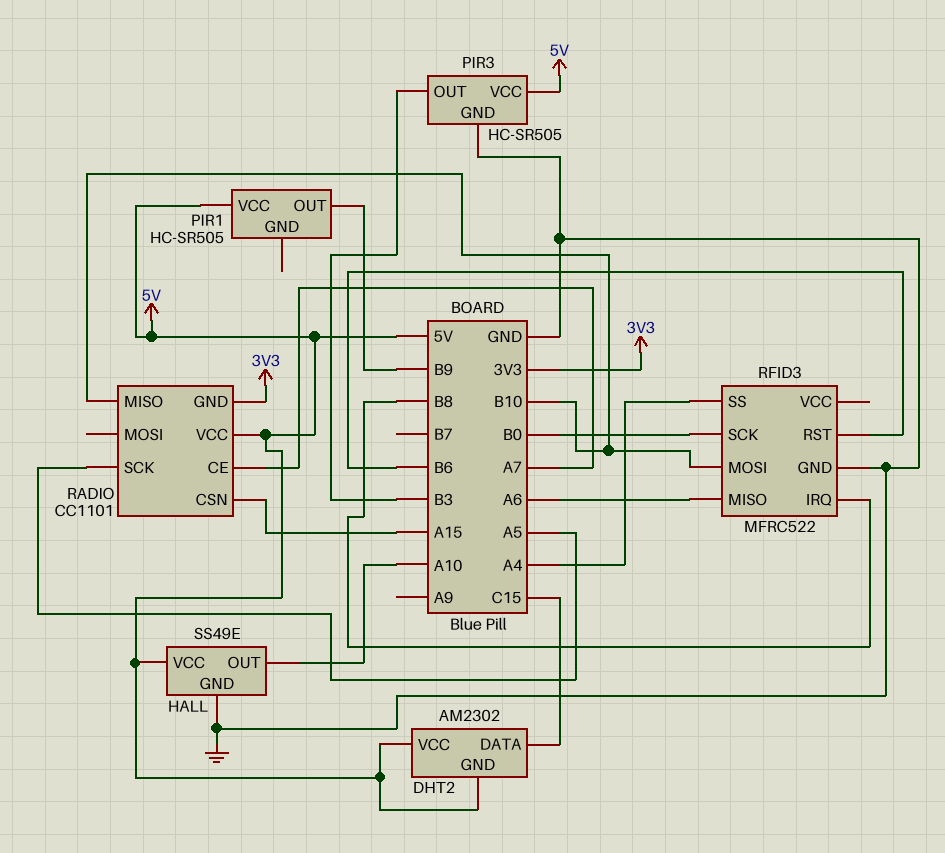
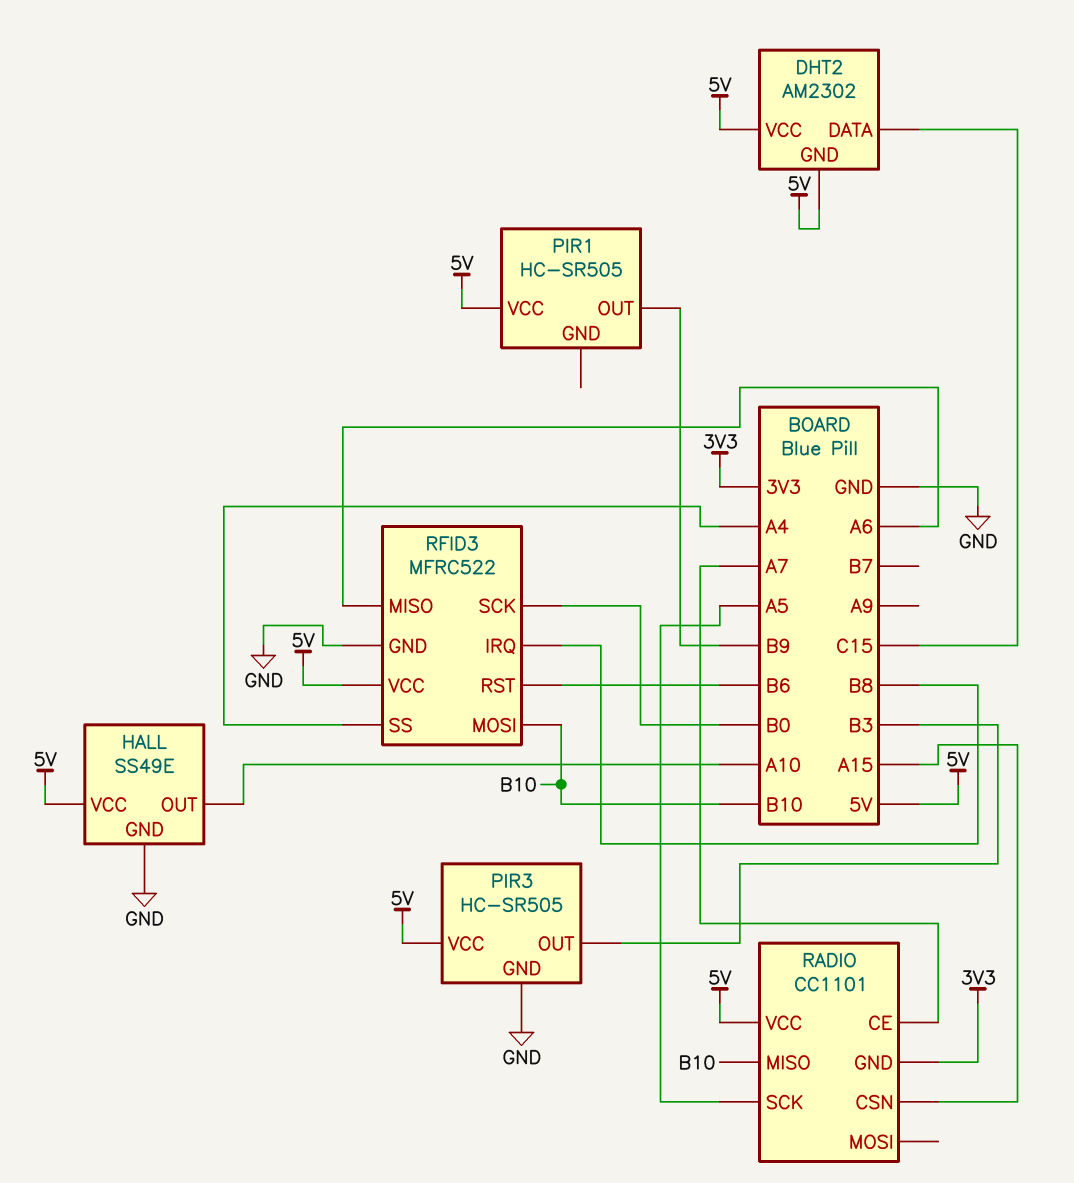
RFID3 pin VCC: none -> 5V

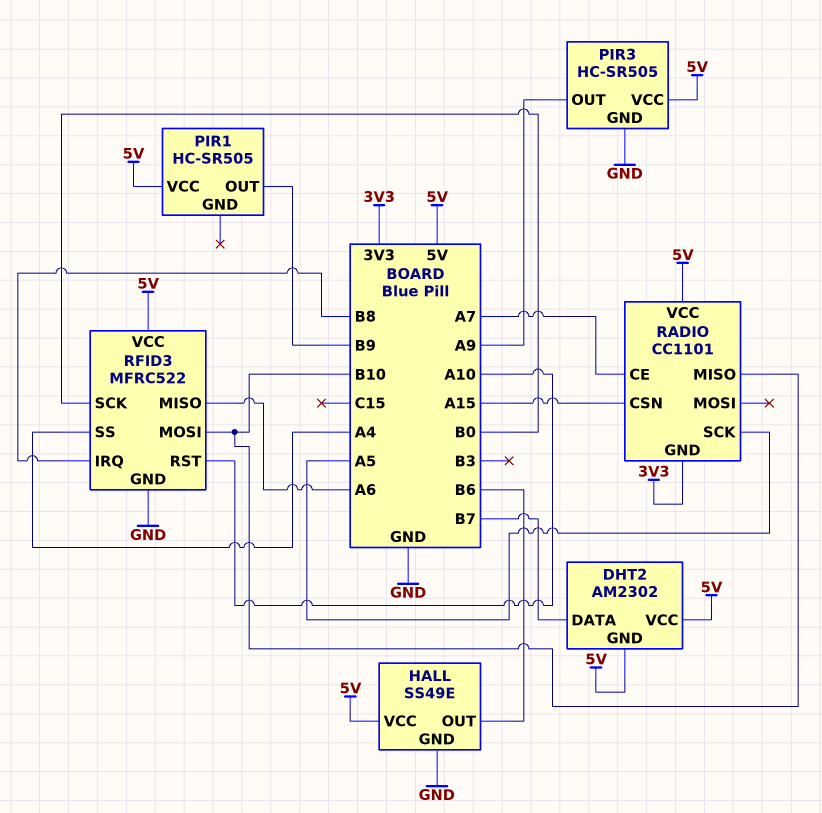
DHT2 pin DATA: C15 -> B7
HALL pin OUT: A10 -> B6
PIR3 pin OUT: B3 -> A9
RFID3 pin RST: B6 -> A10

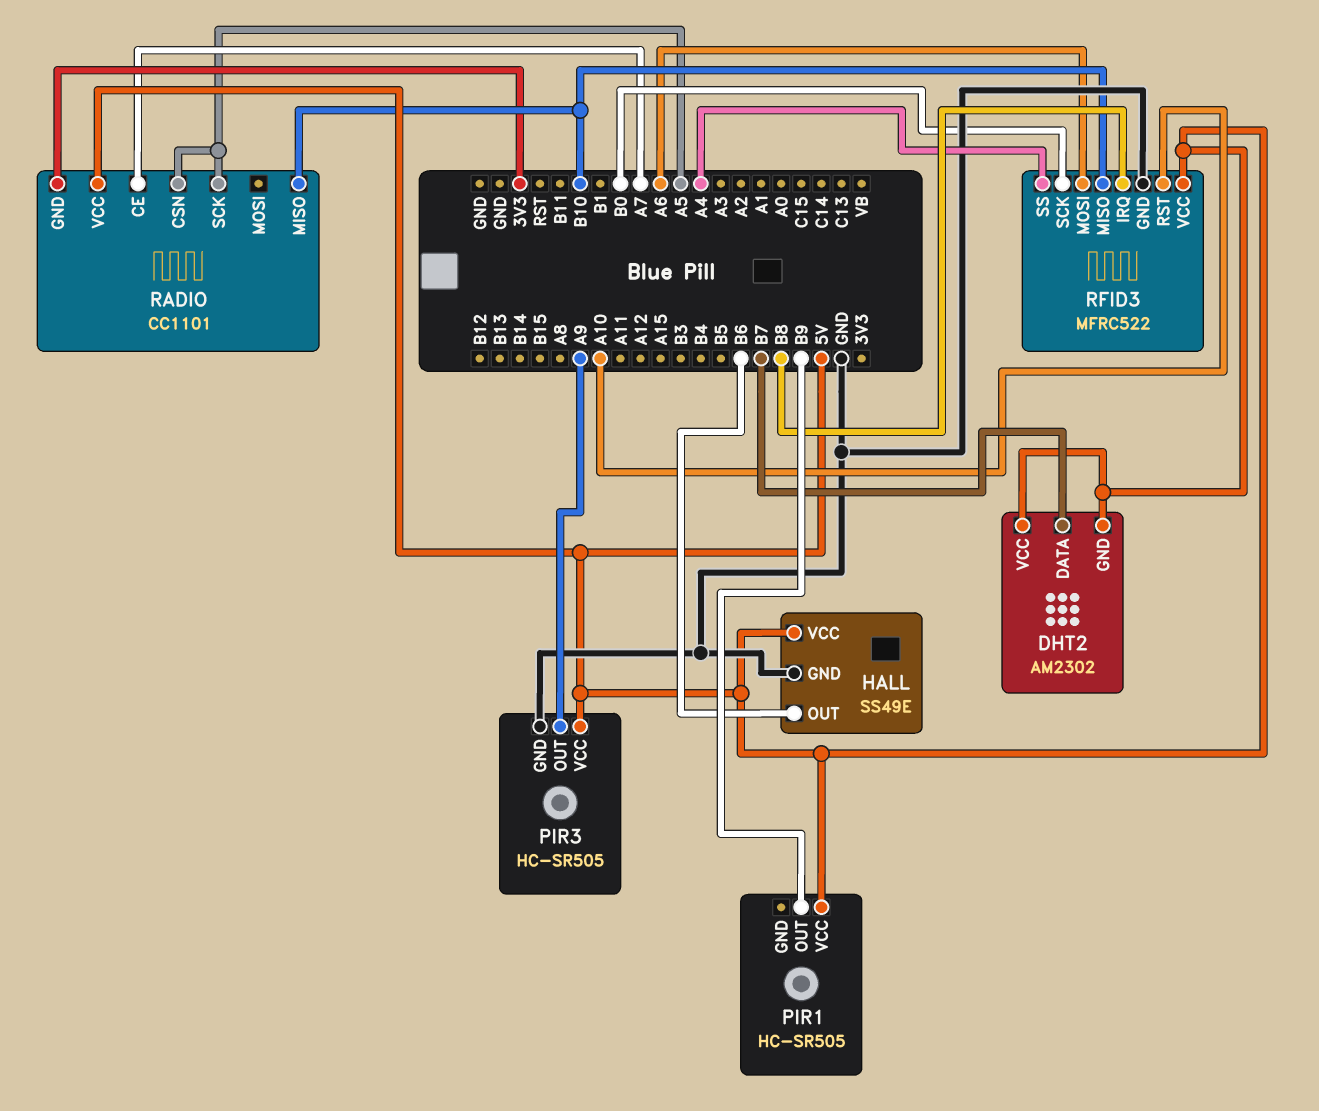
RADIO pin CSN: A15 -> A5
RFID3 pin MISO: A6 -> B10
RFID3 pin MOSI: B10 -> A6

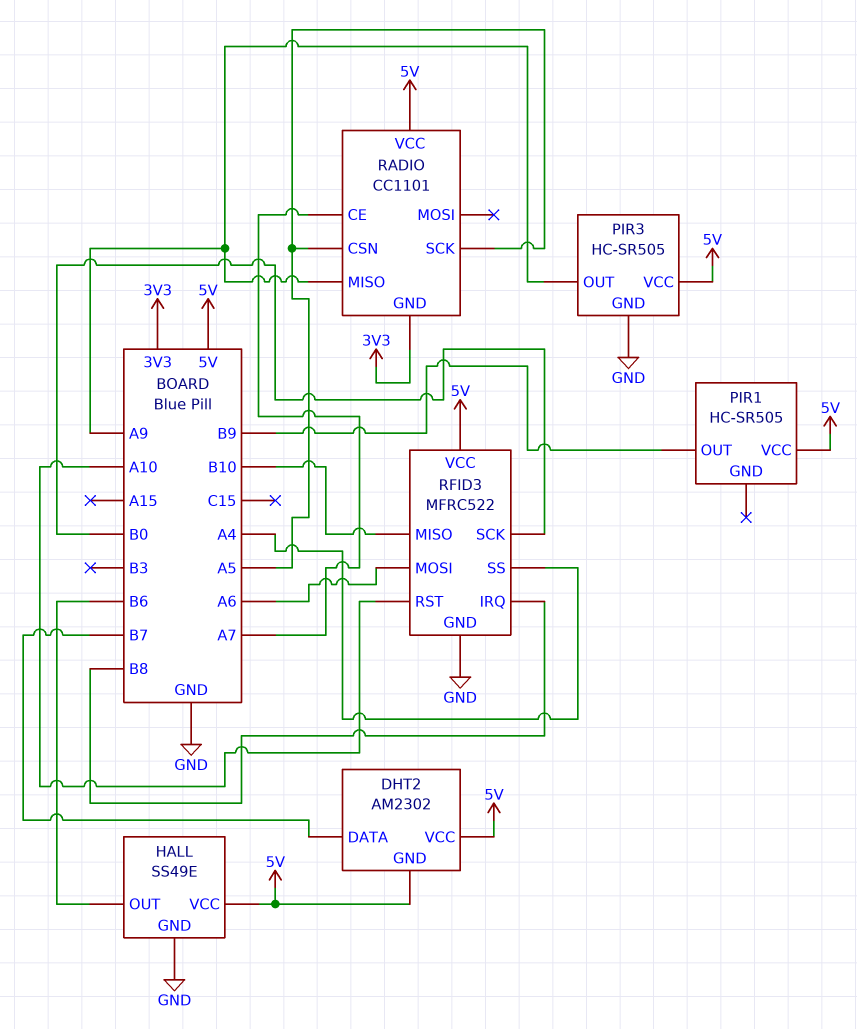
RADIO pin MISO: B10 -> A9

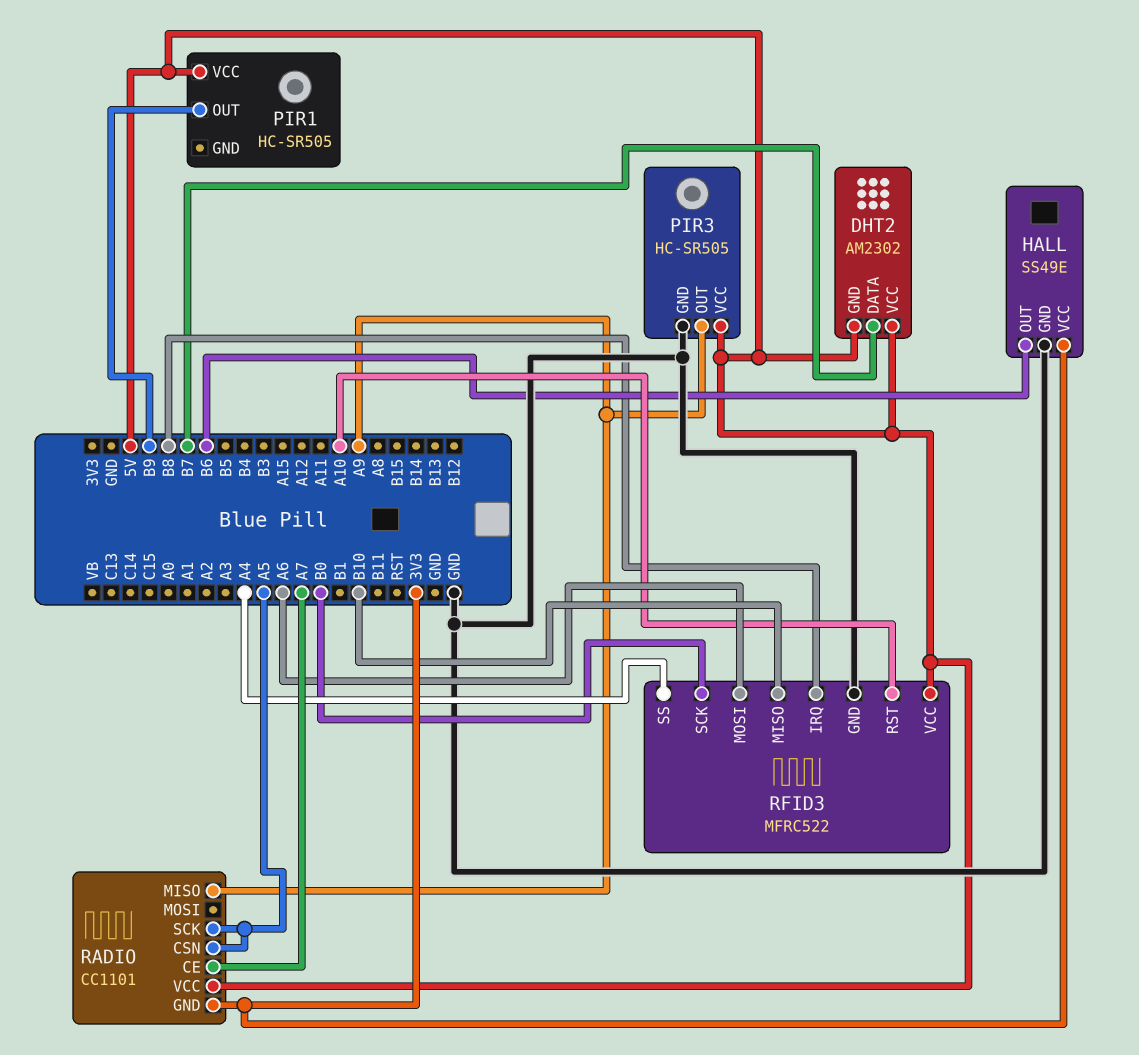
HALL pin VCC: 5V -> 3V3

